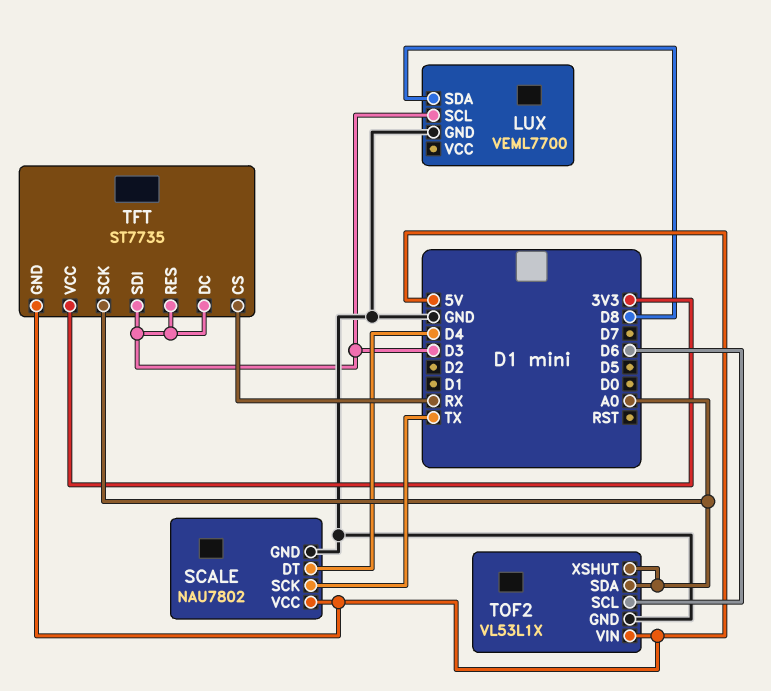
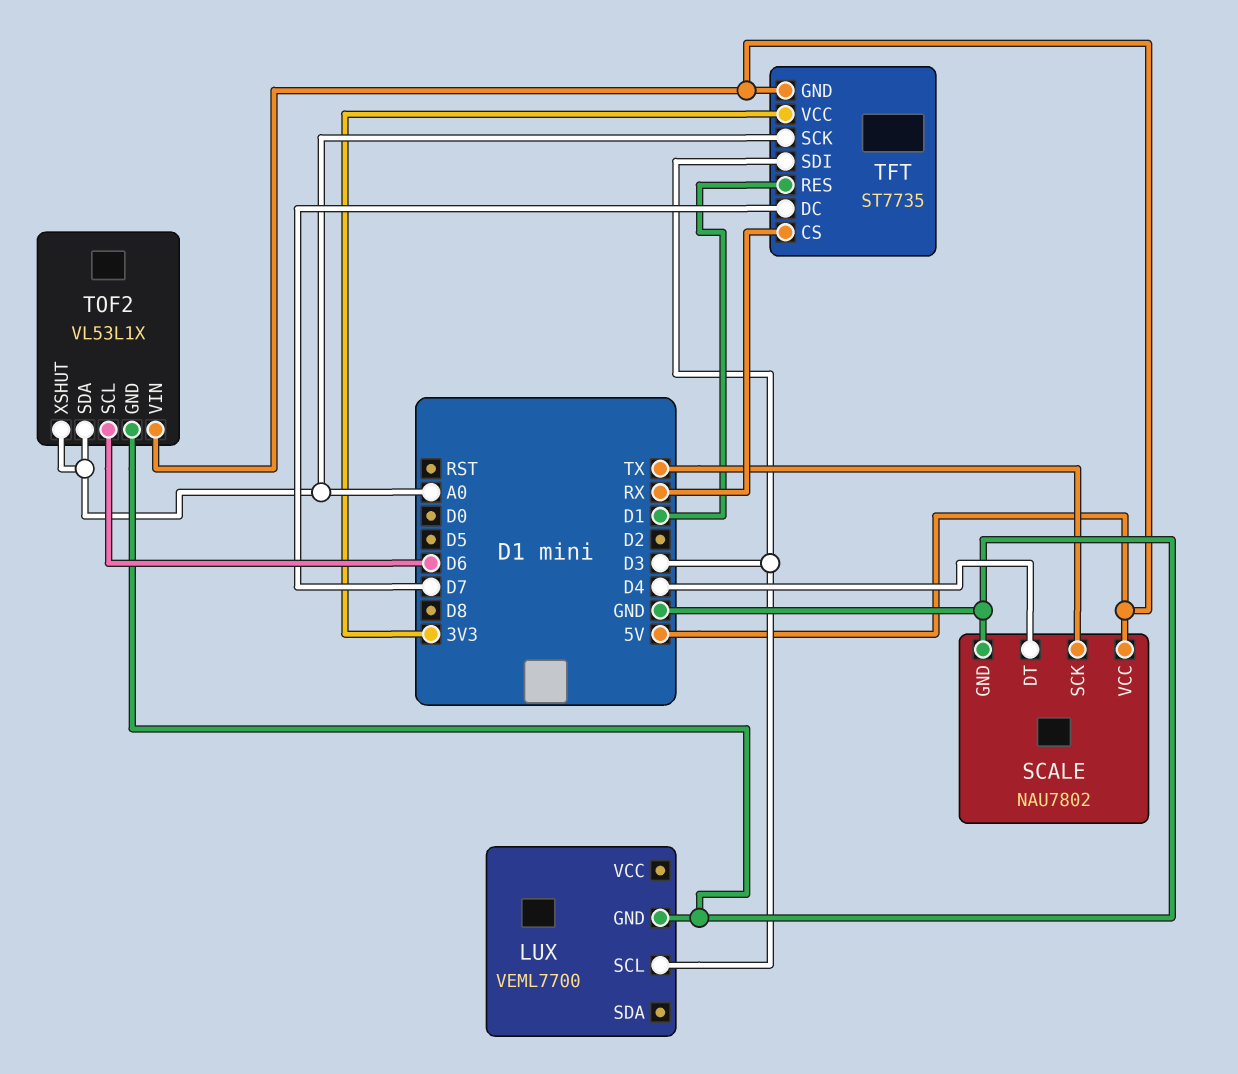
LUX pin SDA: D8 -> none
TFT pin DC: D3 -> D7
TFT pin RES: D3 -> D1

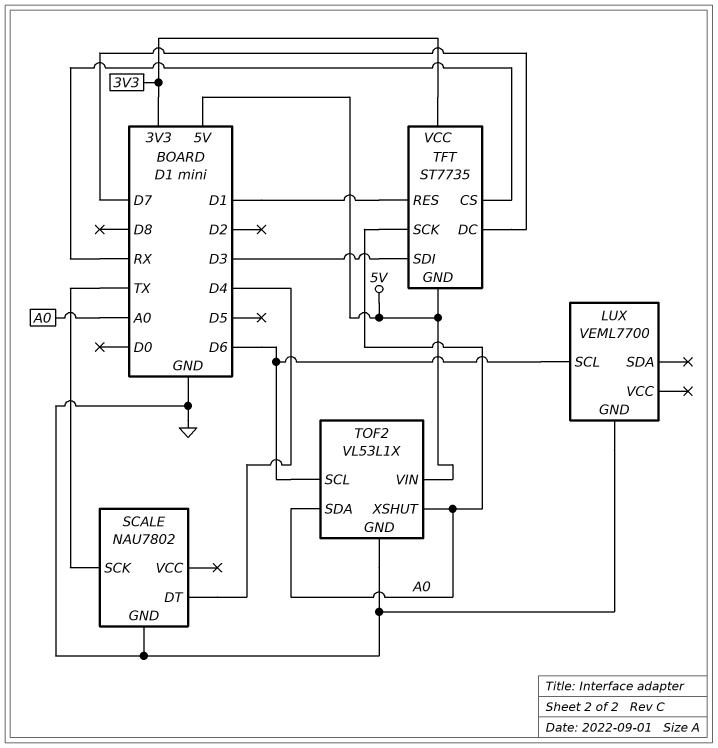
LUX pin SCL: D3 -> D6
SCALE pin VCC: 5V -> none

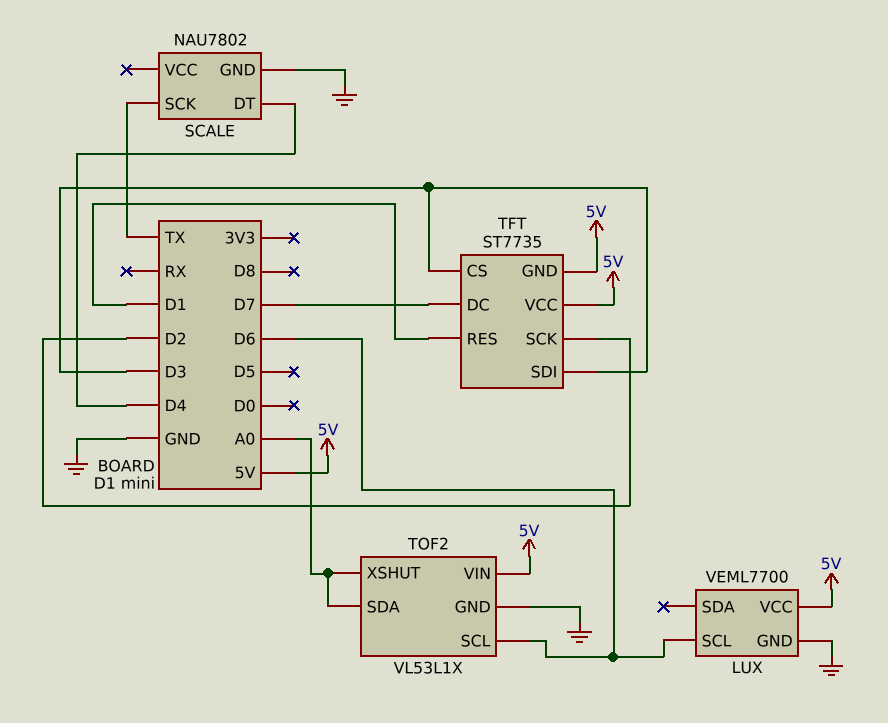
LUX pin VCC: none -> 5V
TFT pin CS: RX -> D3
TFT pin SCK: A0 -> D2
TFT pin VCC: 3V3 -> 5V

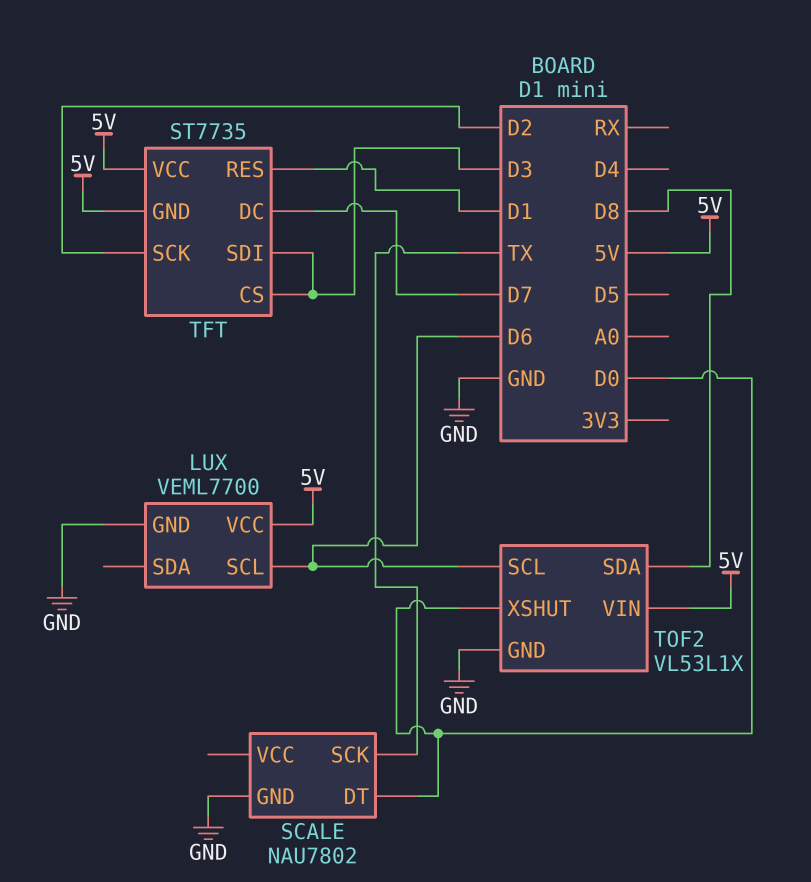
SCALE pin DT: D4 -> D0
TOF2 pin SDA: A0 -> D8
TOF2 pin XSHUT: A0 -> D0

